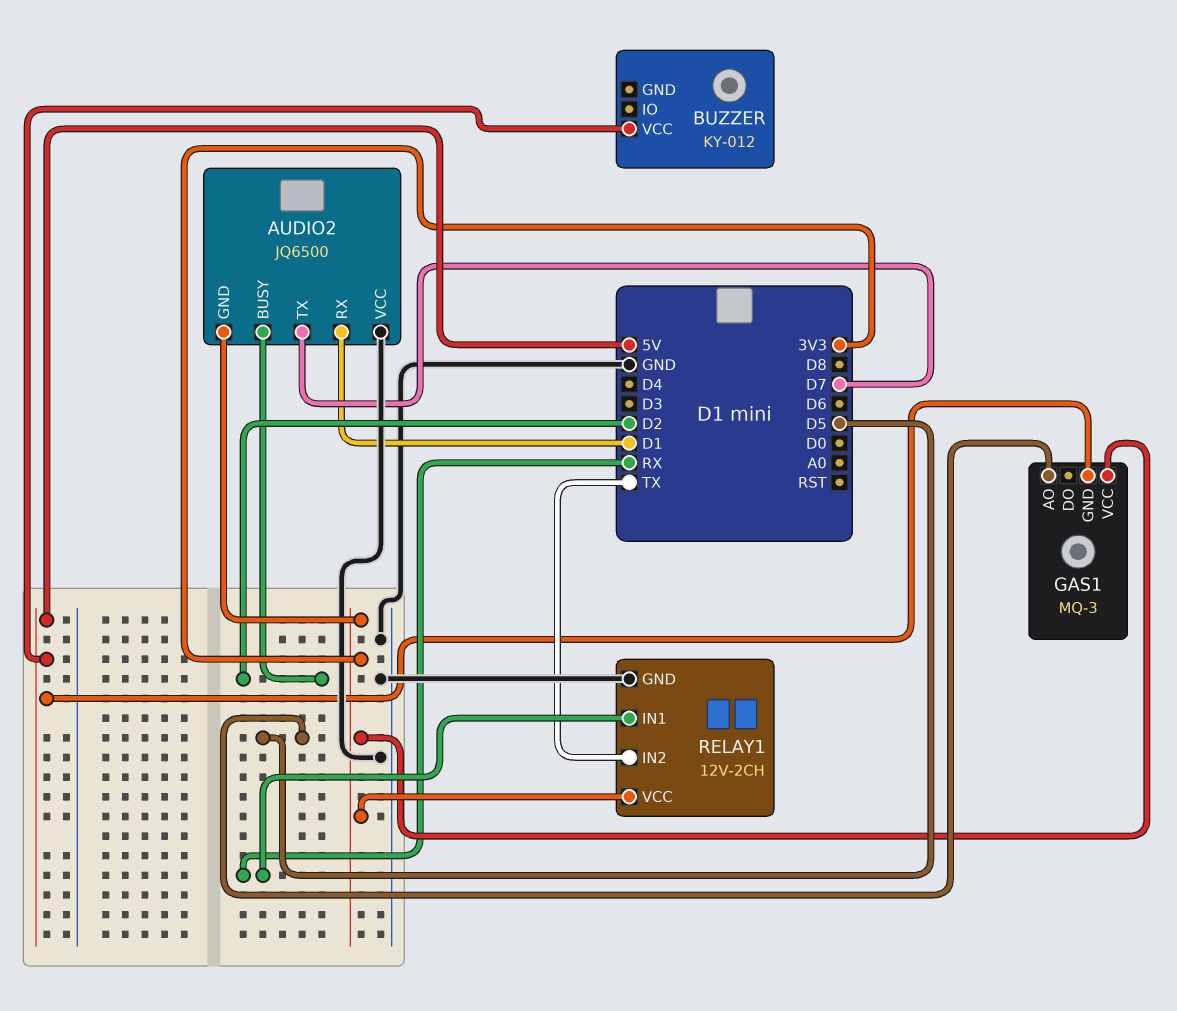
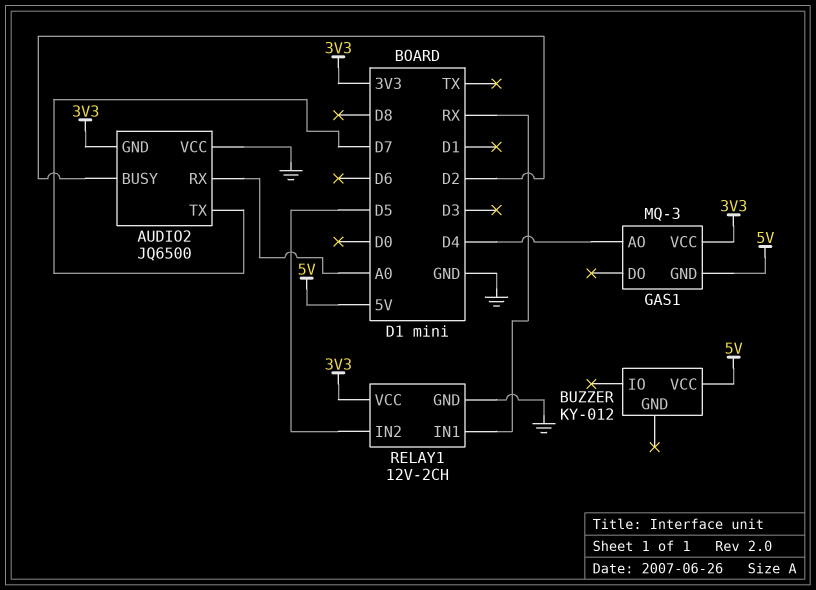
AUDIO2 pin RX: D1 -> A0
GAS1 pin AO: D5 -> D4
RELAY1 pin IN2: TX -> D5

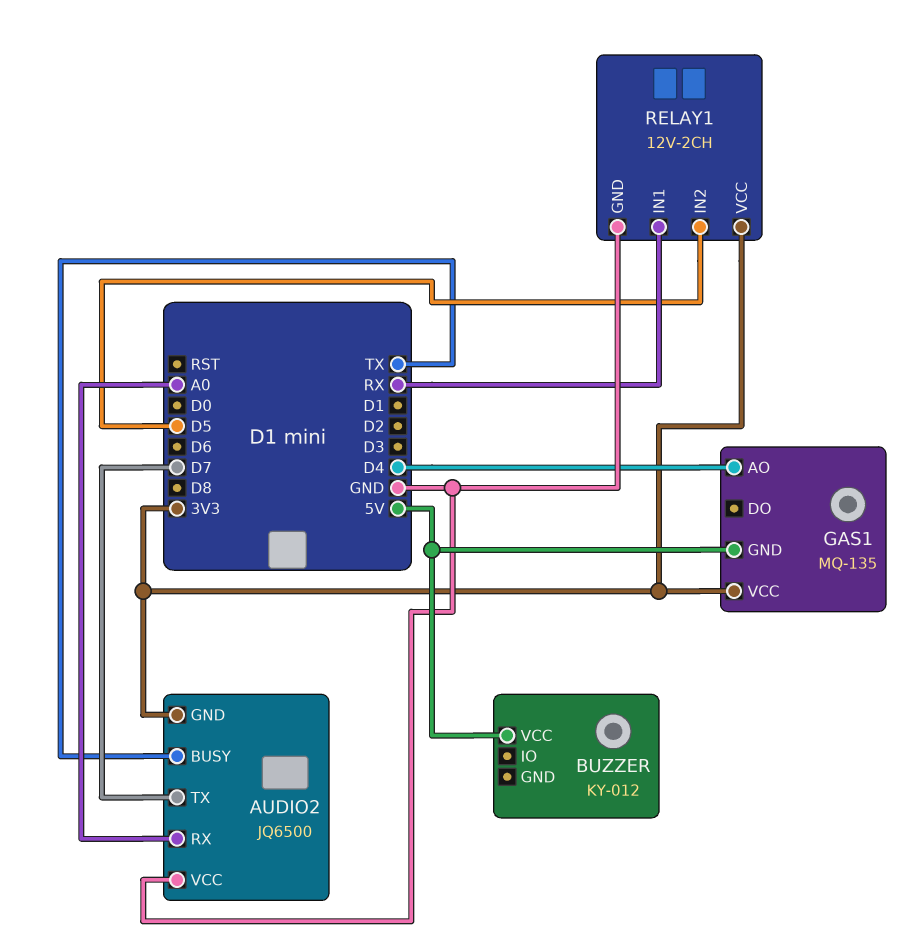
AUDIO2 pin BUSY: D2 -> TX
GAS1: MQ-3 -> MQ-135

